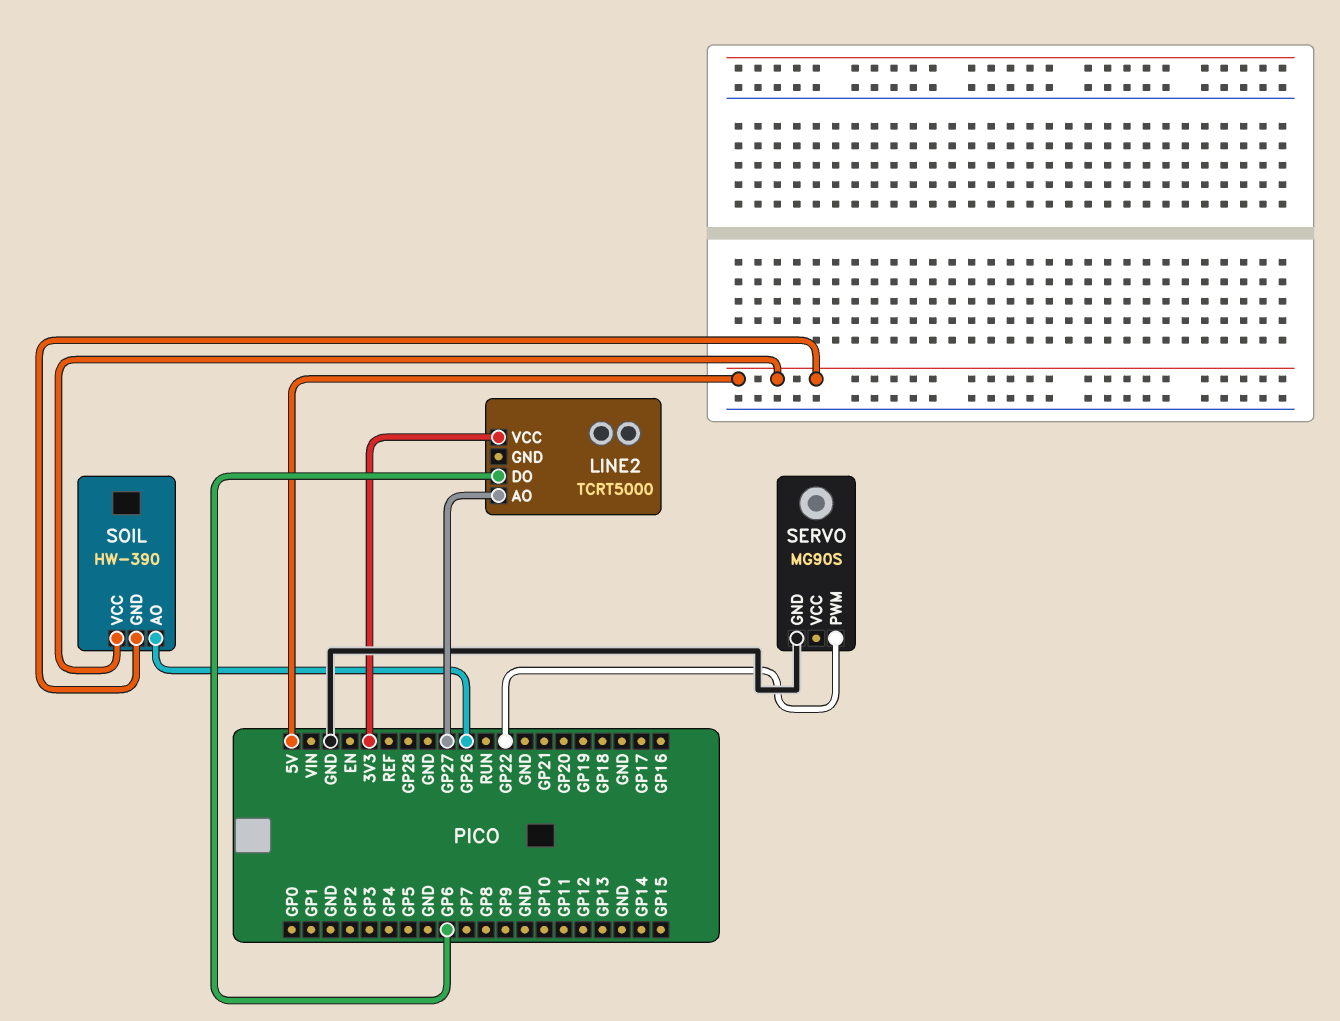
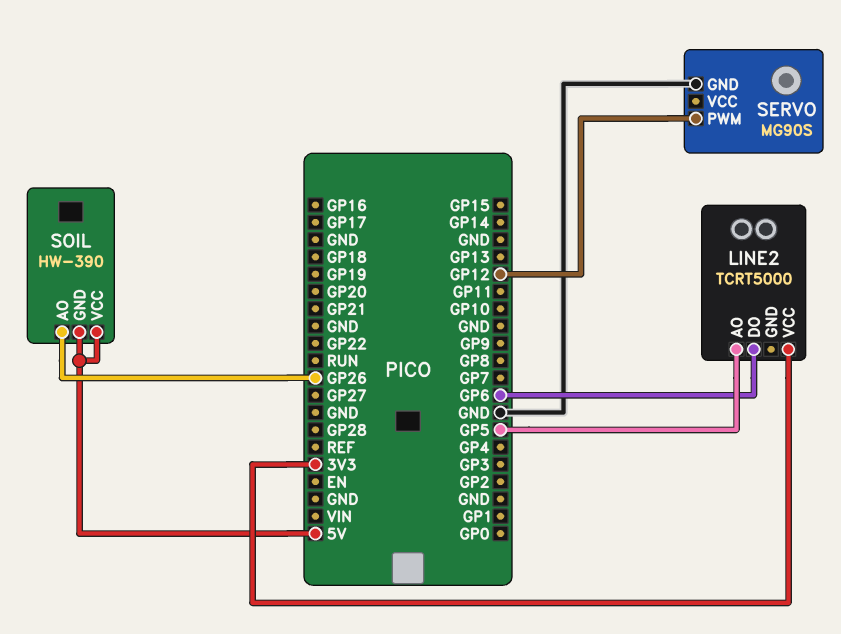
LINE2 pin AO: GP27 -> GP5
SERVO pin PWM: GP22 -> GP12

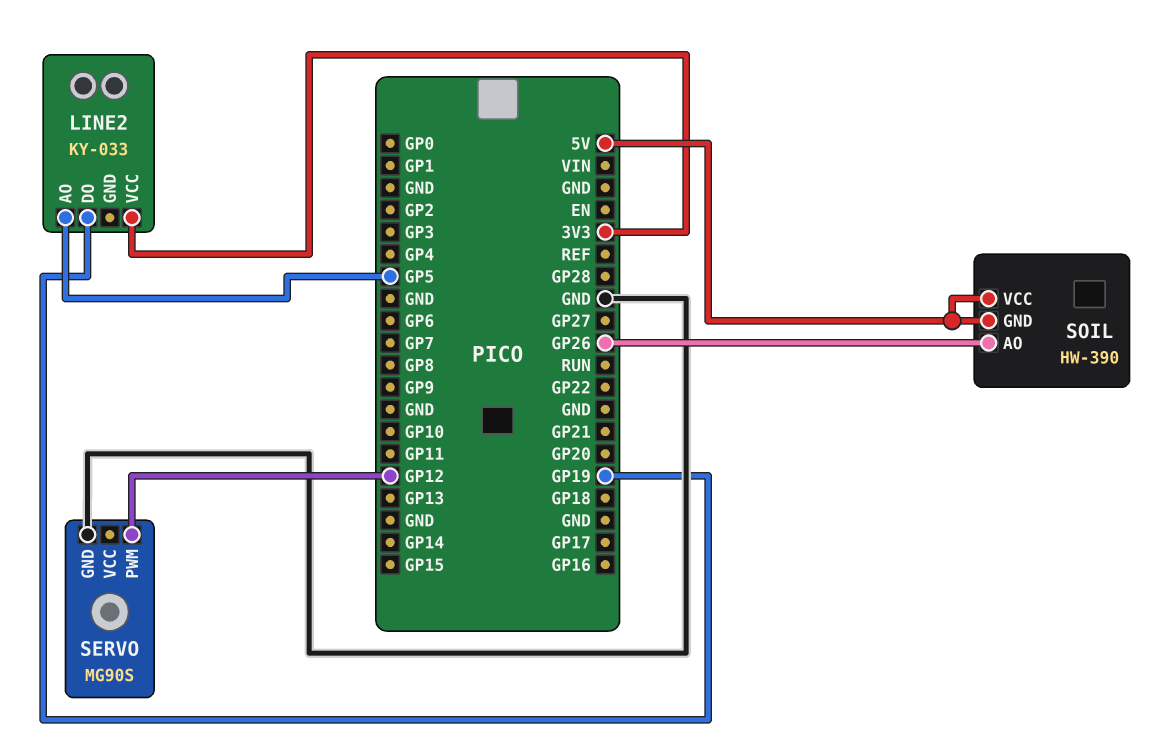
LINE2: TCRT5000 -> KY-033
LINE2 pin DO: GP6 -> GP19

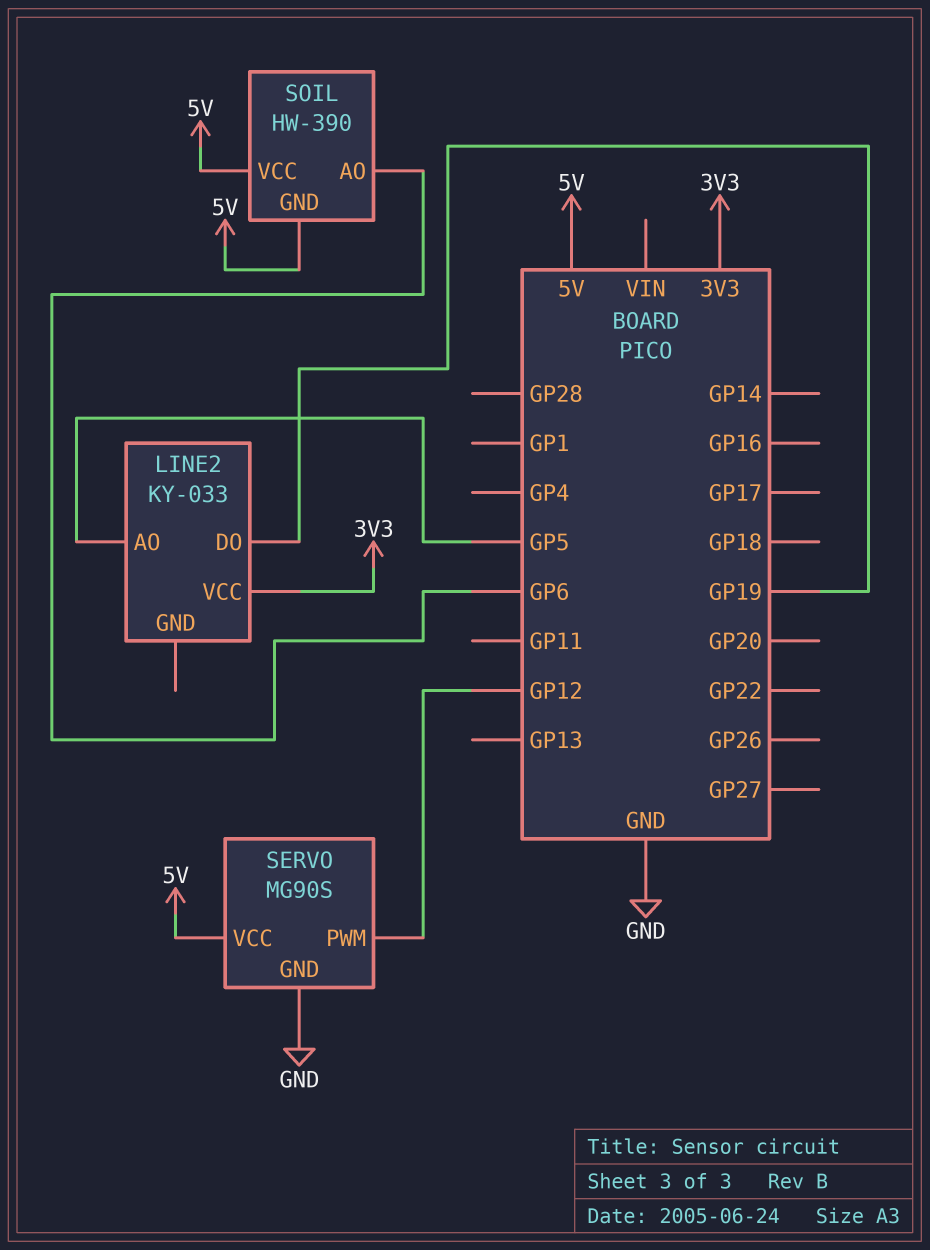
SERVO pin VCC: none -> 5V
SOIL pin AO: GP26 -> GP6

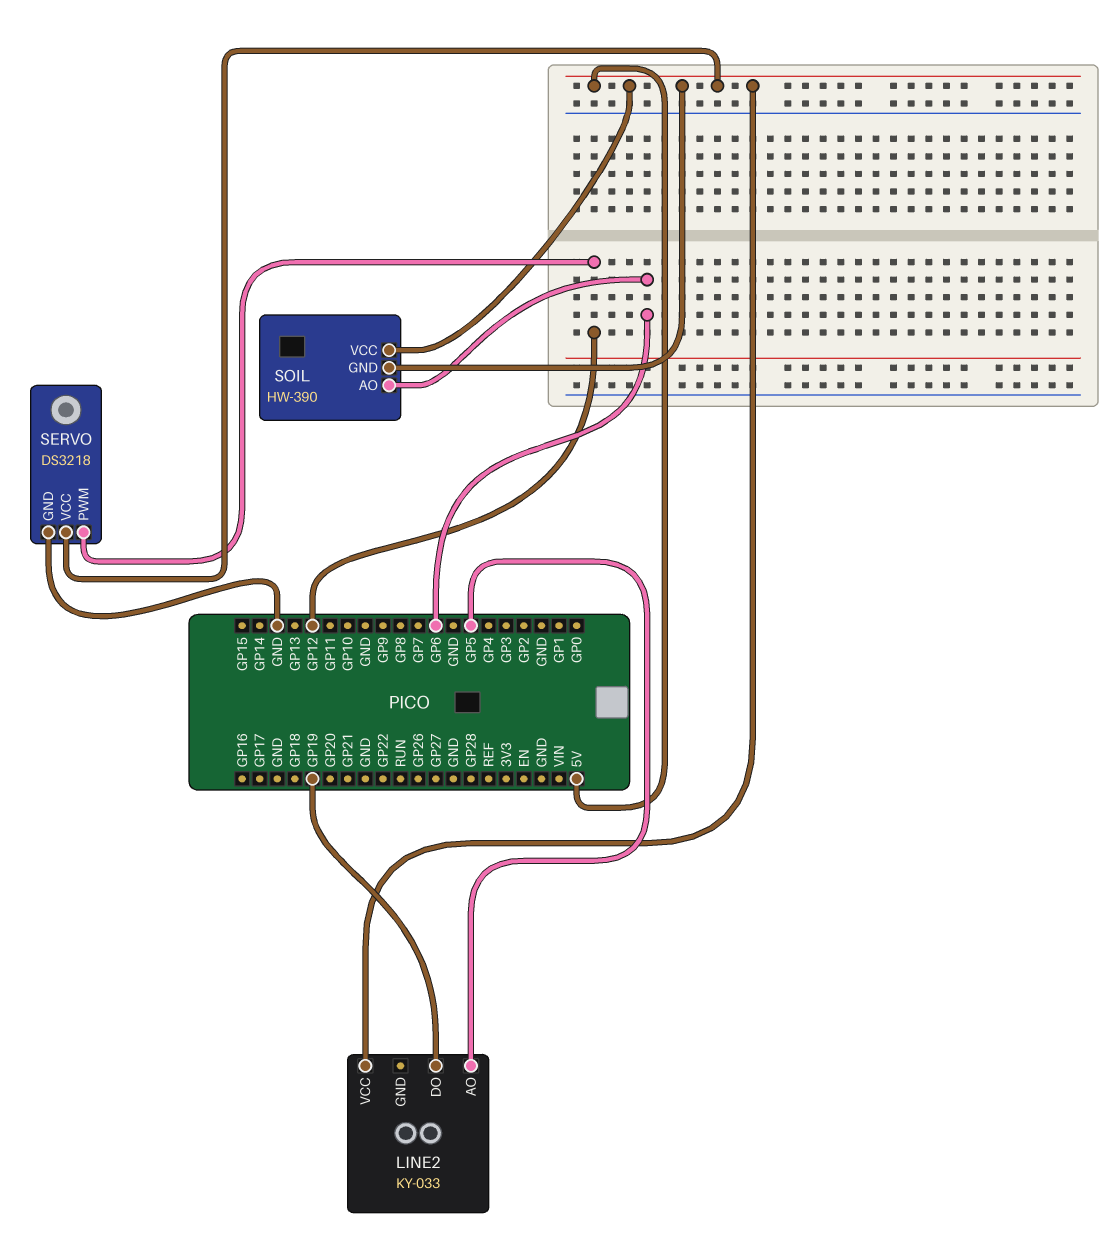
LINE2 pin VCC: 3V3 -> 5V
SERVO: MG90S -> DS3218

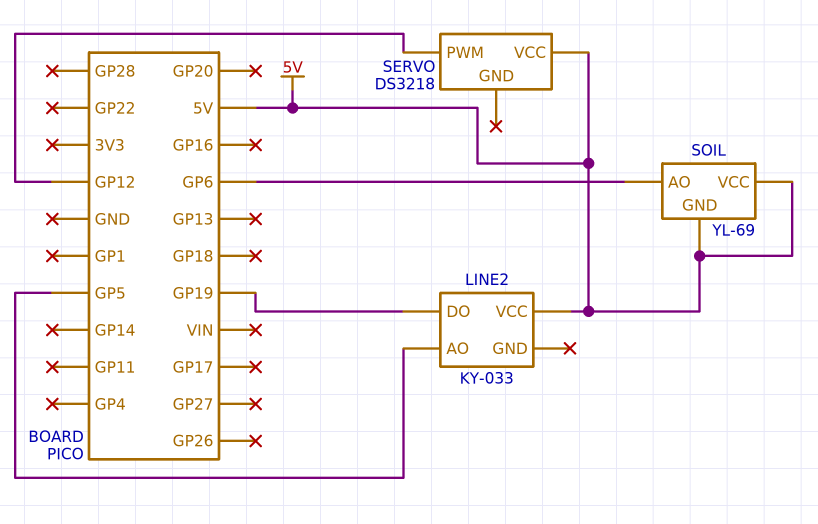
SERVO pin GND: GND -> none
SOIL: HW-390 -> YL-69

